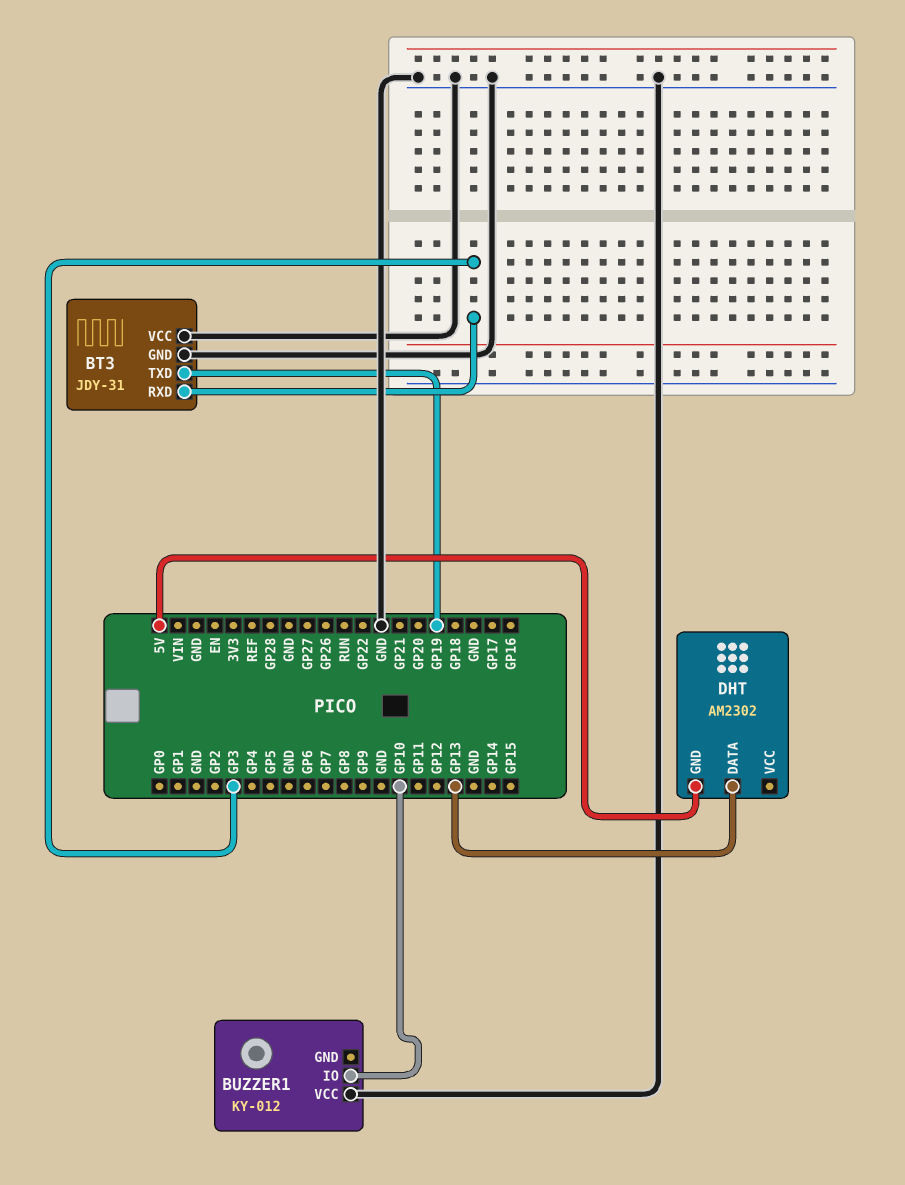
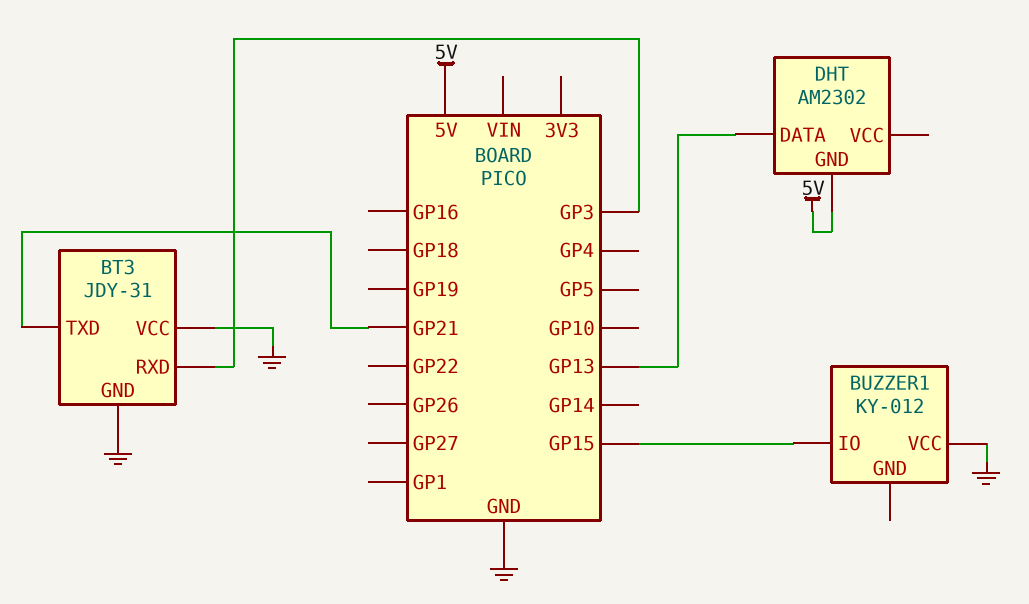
BT3 pin TXD: GP19 -> GP21
BUZZER1 pin IO: GP10 -> GP15

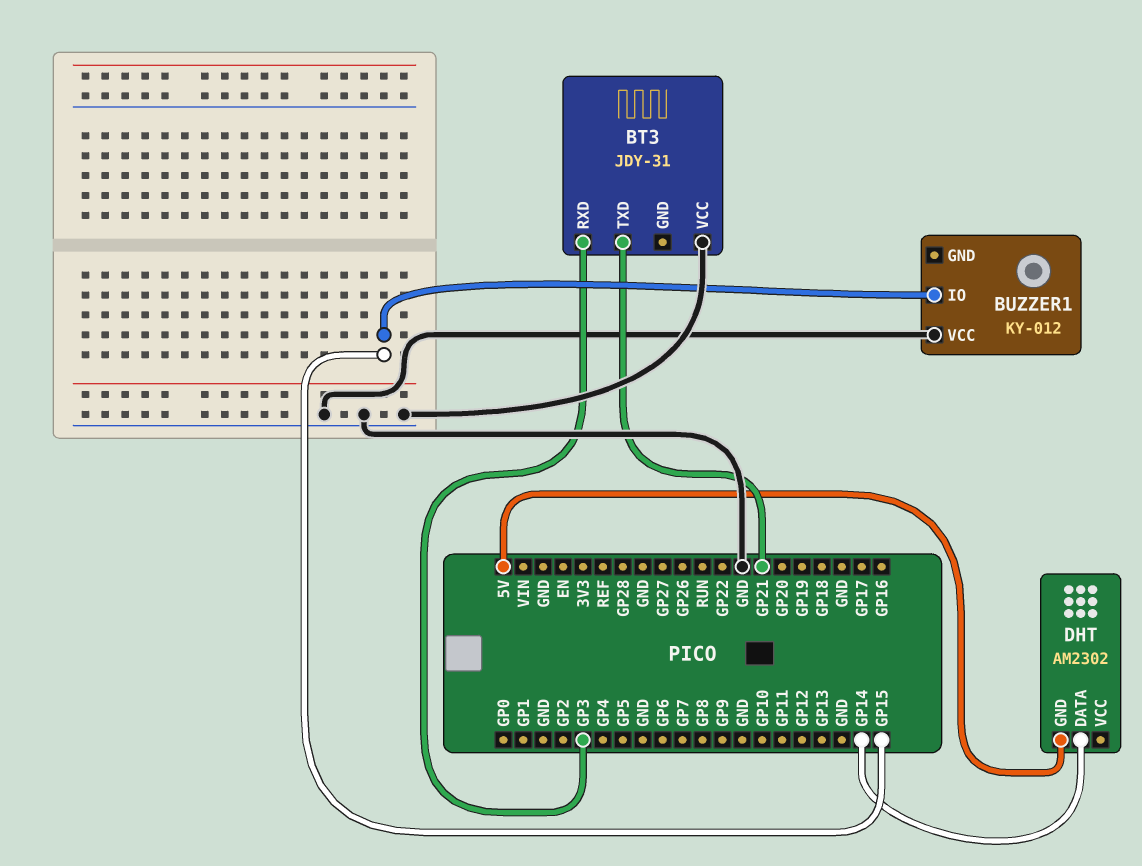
BT3 pin GND: GND -> none
DHT pin DATA: GP13 -> GP14

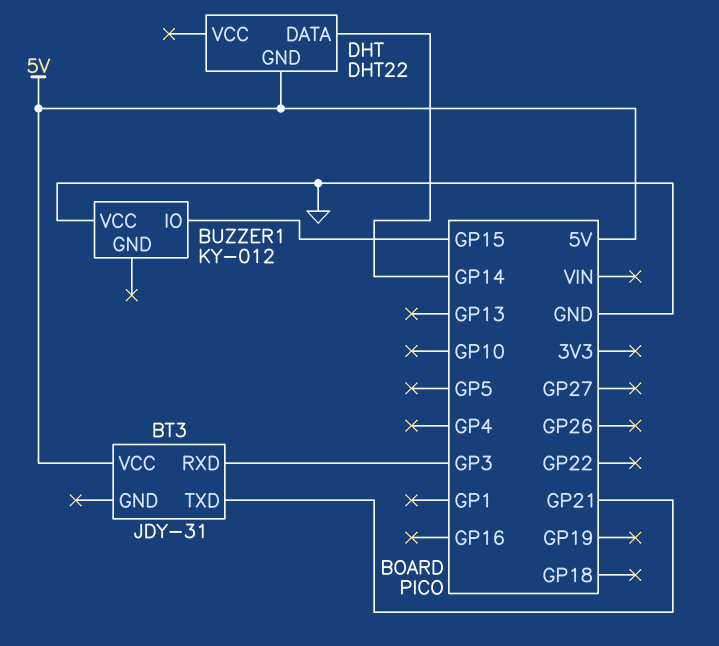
BT3 pin VCC: GND -> 5V
DHT: AM2302 -> DHT22

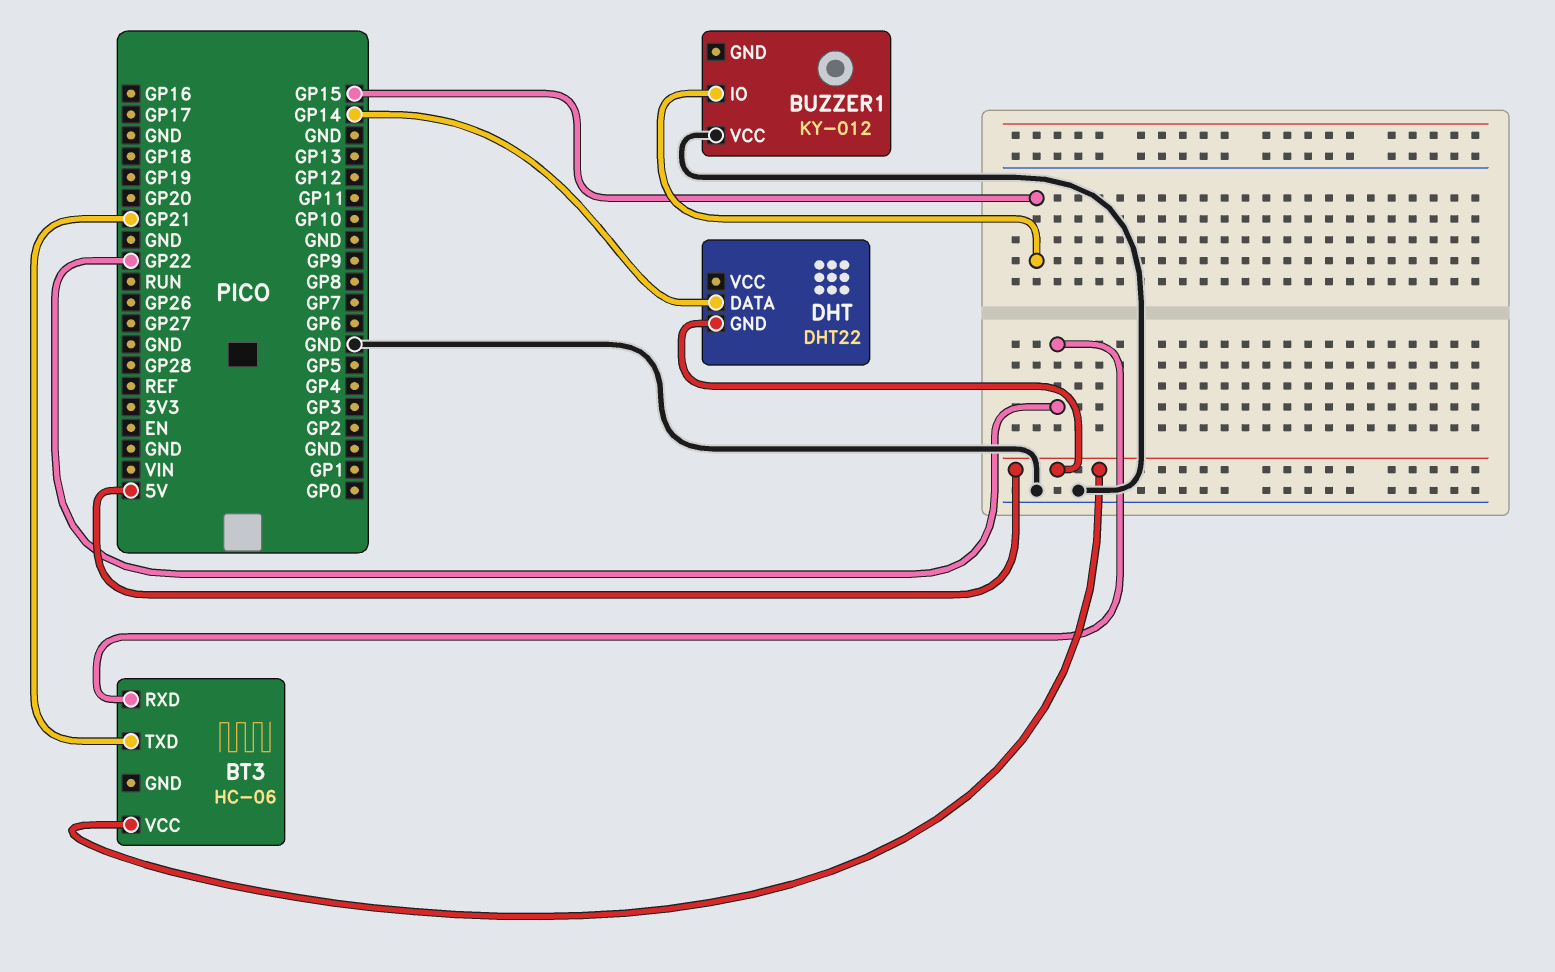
BT3: JDY-31 -> HC-06
BT3 pin RXD: GP3 -> GP22

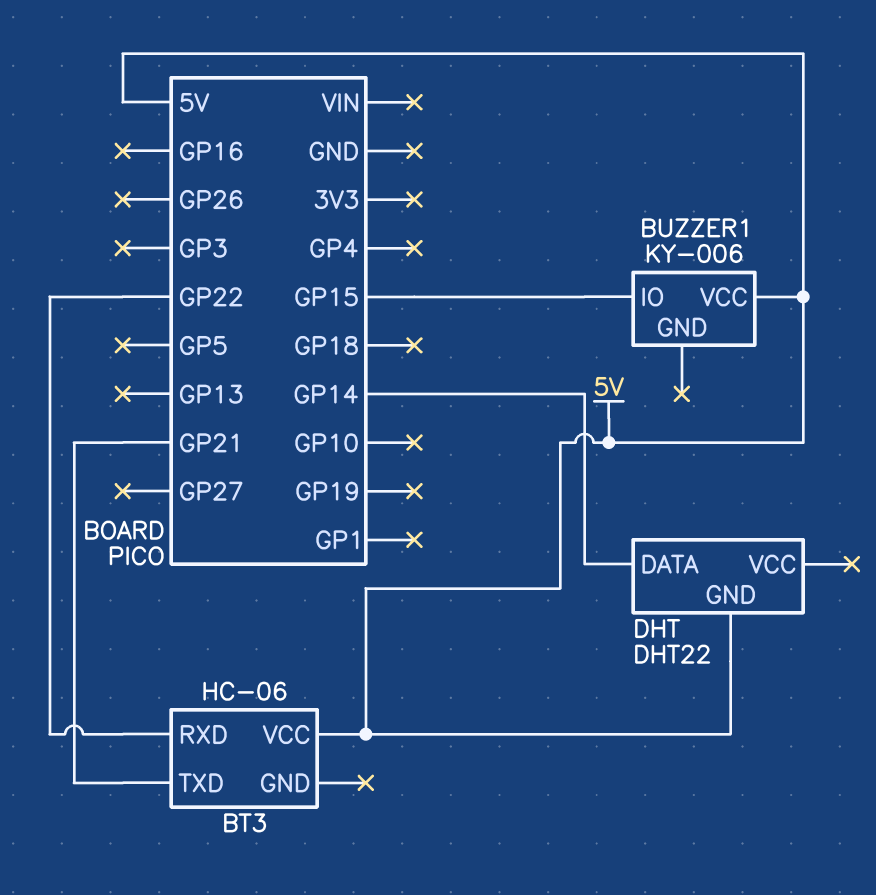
BUZZER1: KY-012 -> KY-006
BUZZER1 pin VCC: GND -> 5V

